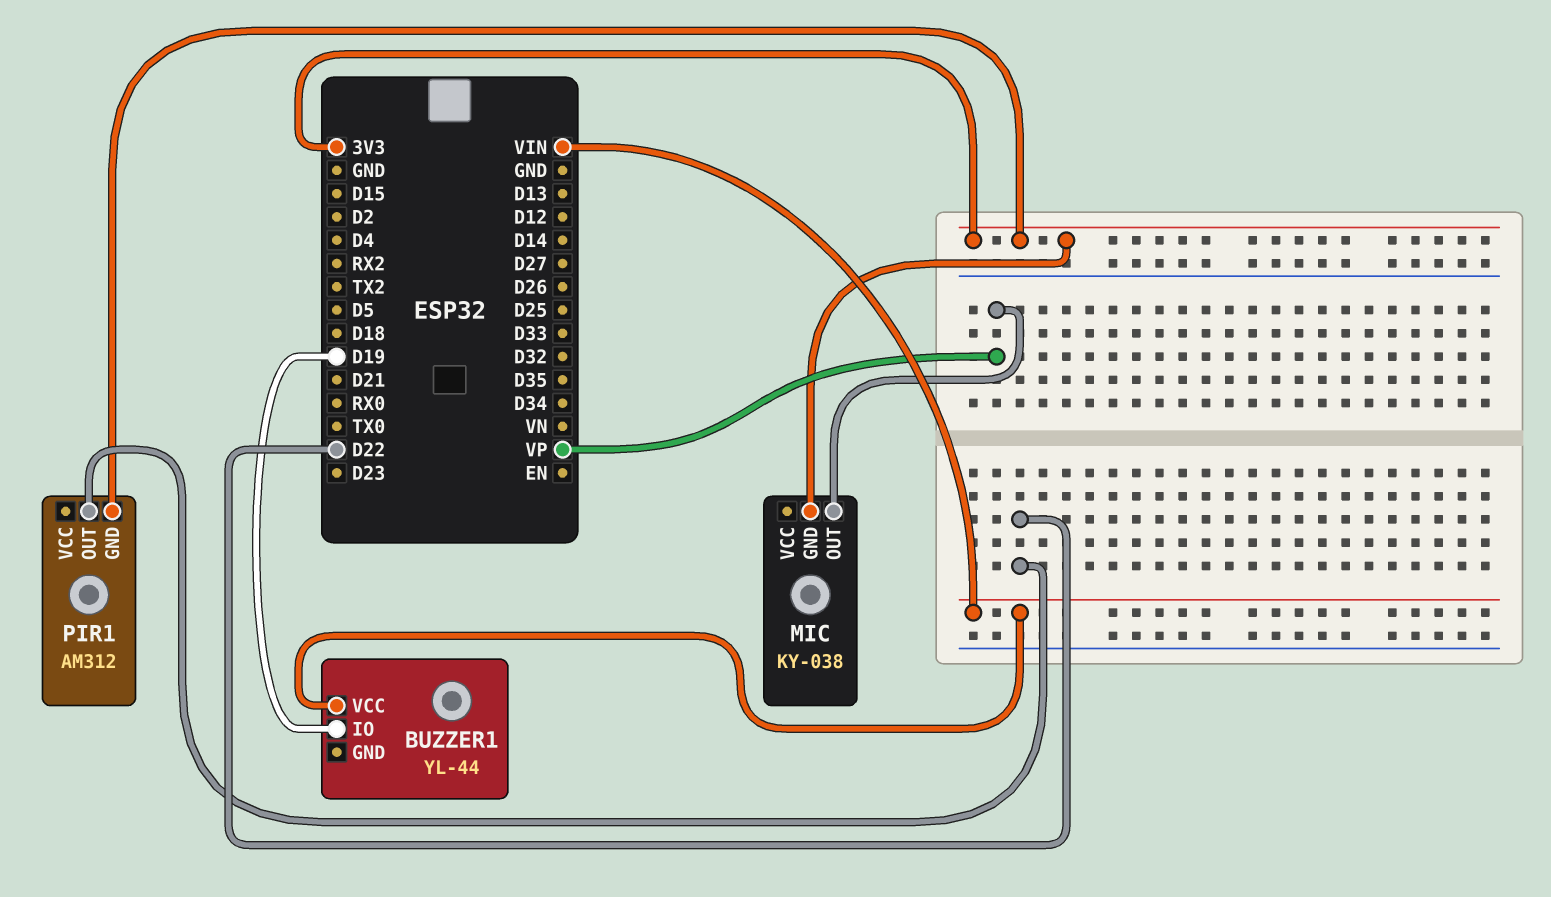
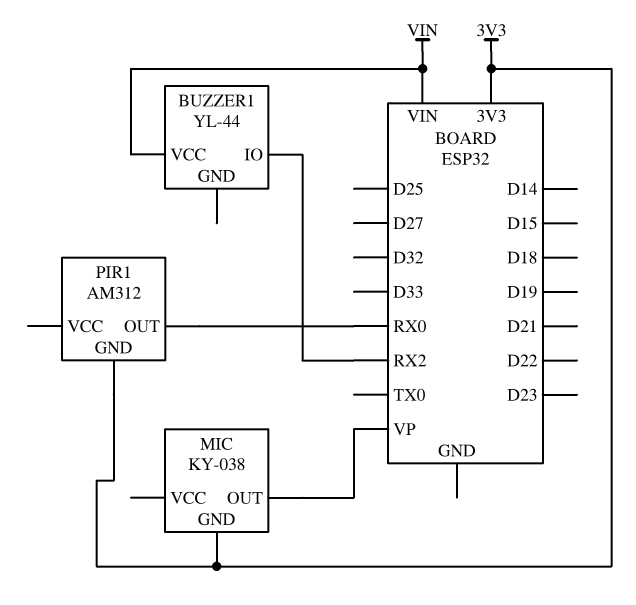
BUZZER1 pin IO: D19 -> RX2
PIR1 pin OUT: D22 -> RX0

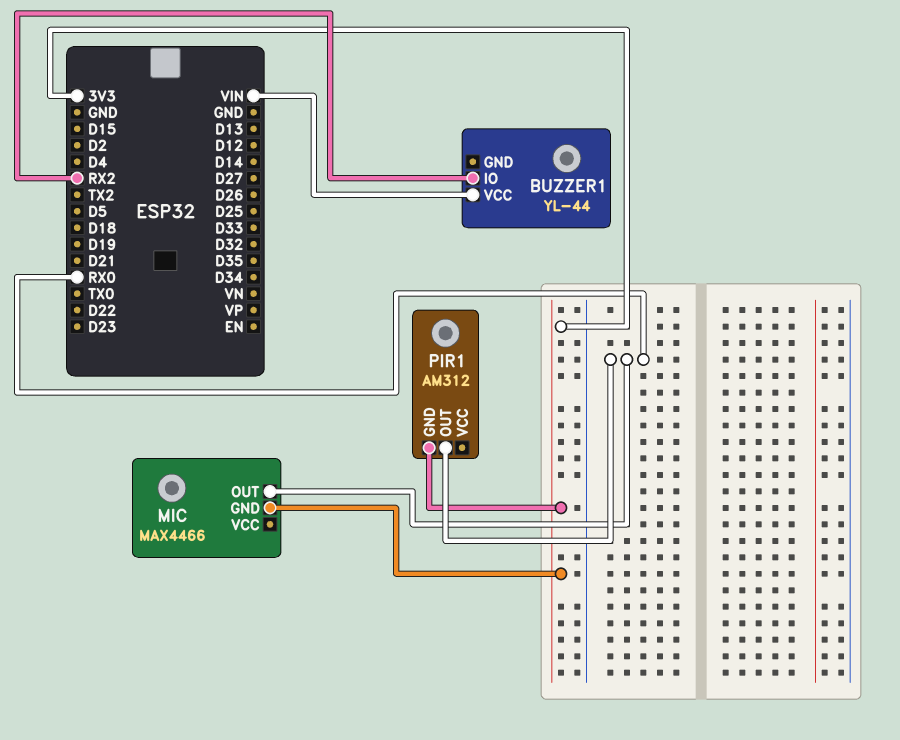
MIC: KY-038 -> MAX4466
MIC pin OUT: VP -> RX0

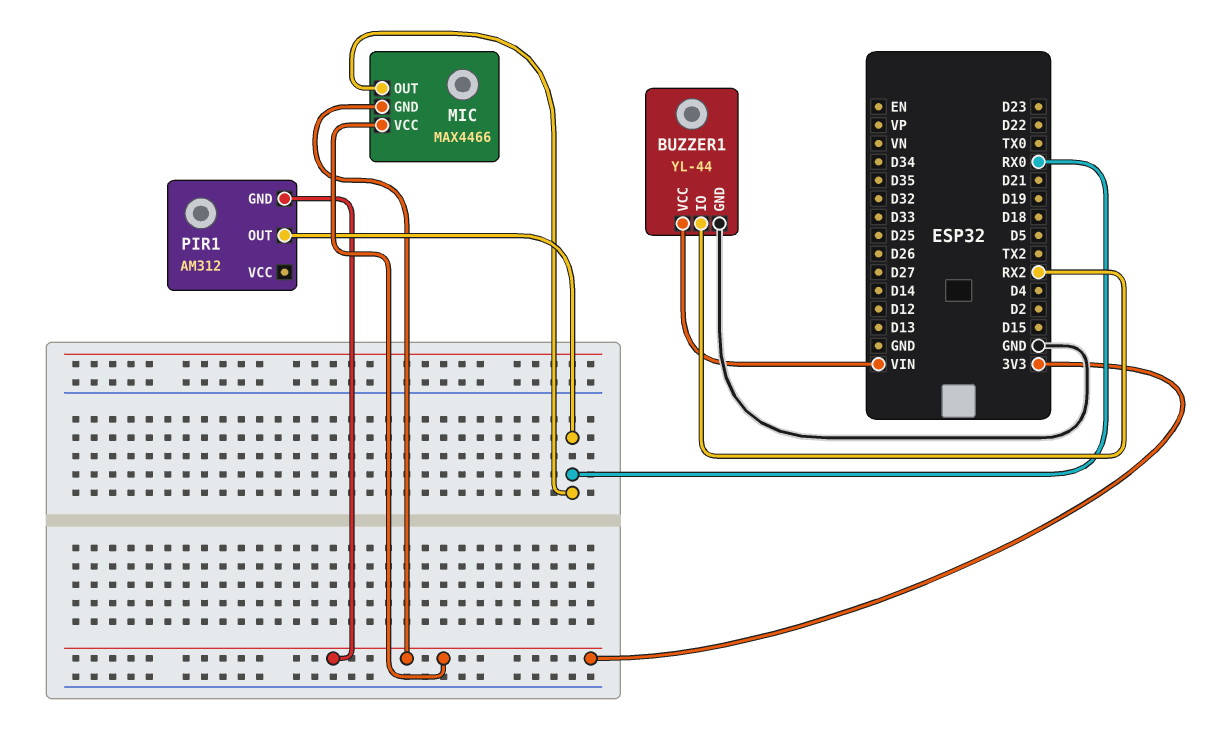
BUZZER1 pin GND: none -> GND
MIC pin VCC: none -> 3V3

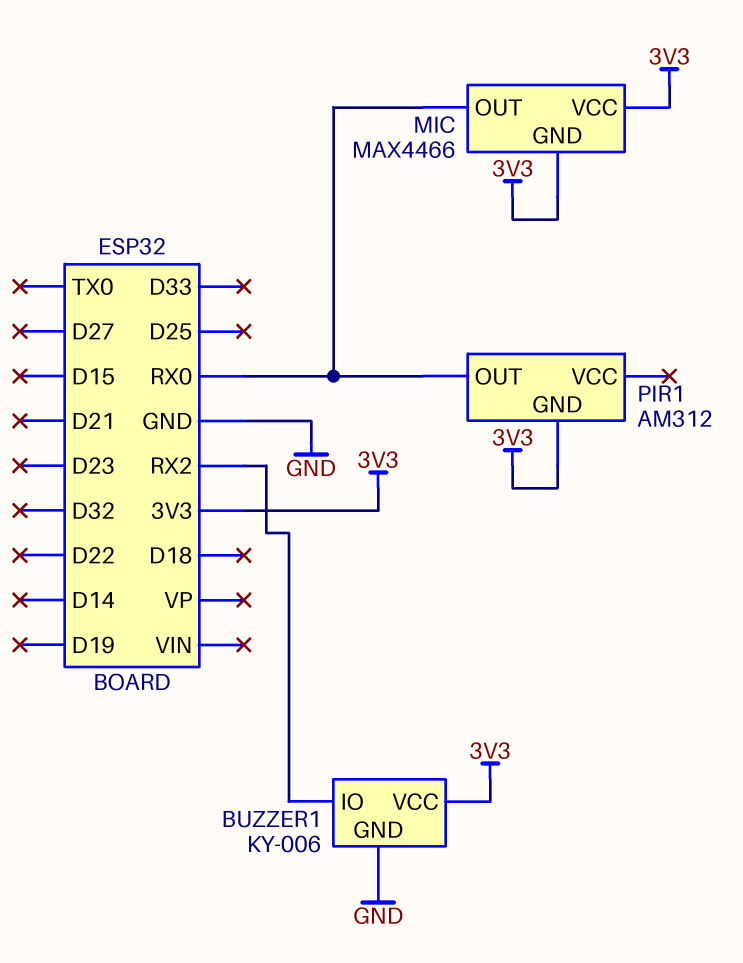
BUZZER1: YL-44 -> KY-006
BUZZER1 pin VCC: VIN -> 3V3

